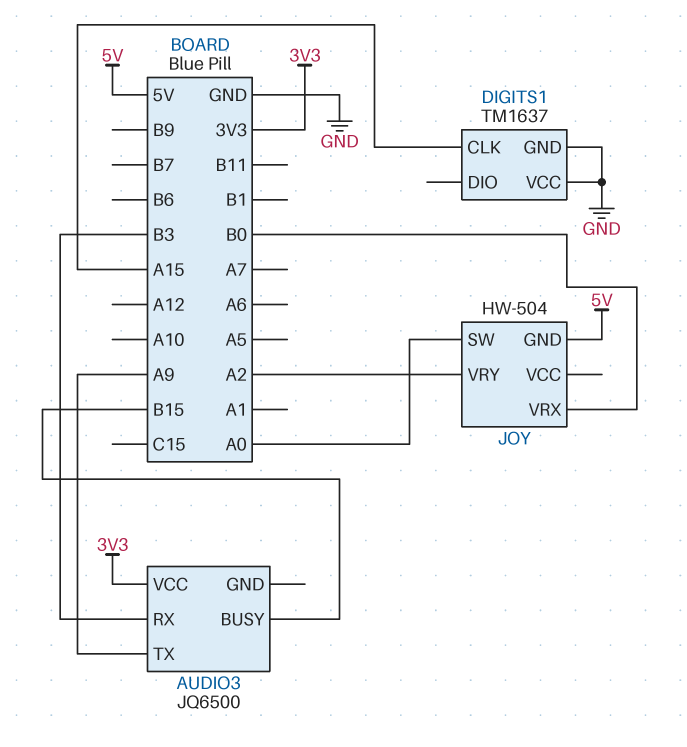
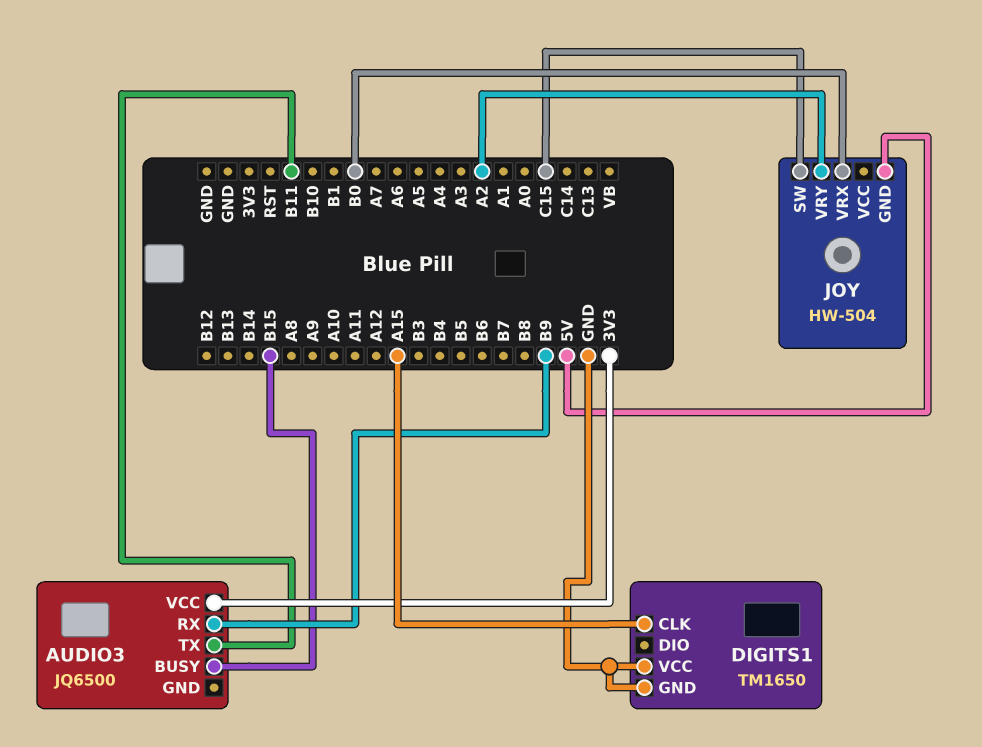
AUDIO3 pin RX: B3 -> B9
AUDIO3 pin TX: A9 -> B11
DIGITS1: TM1637 -> TM1650
JOY pin SW: A0 -> C15

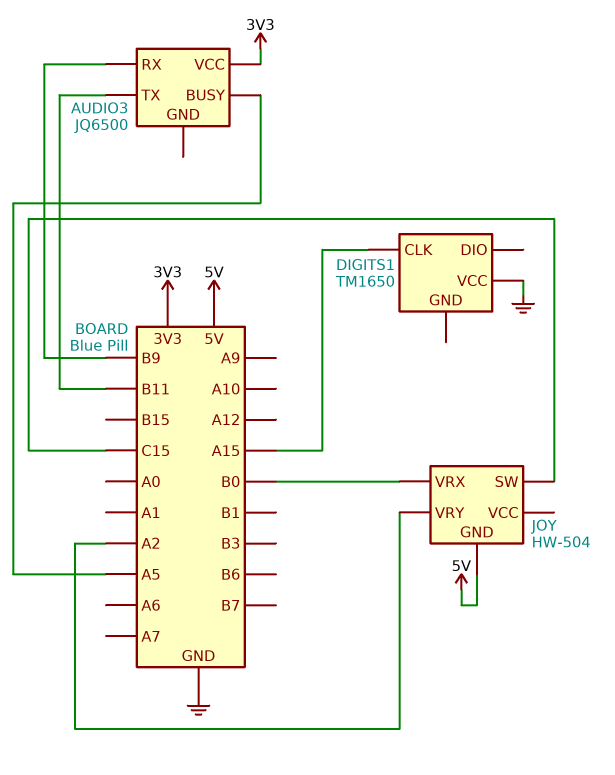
AUDIO3 pin BUSY: B15 -> A5
DIGITS1 pin GND: GND -> none

